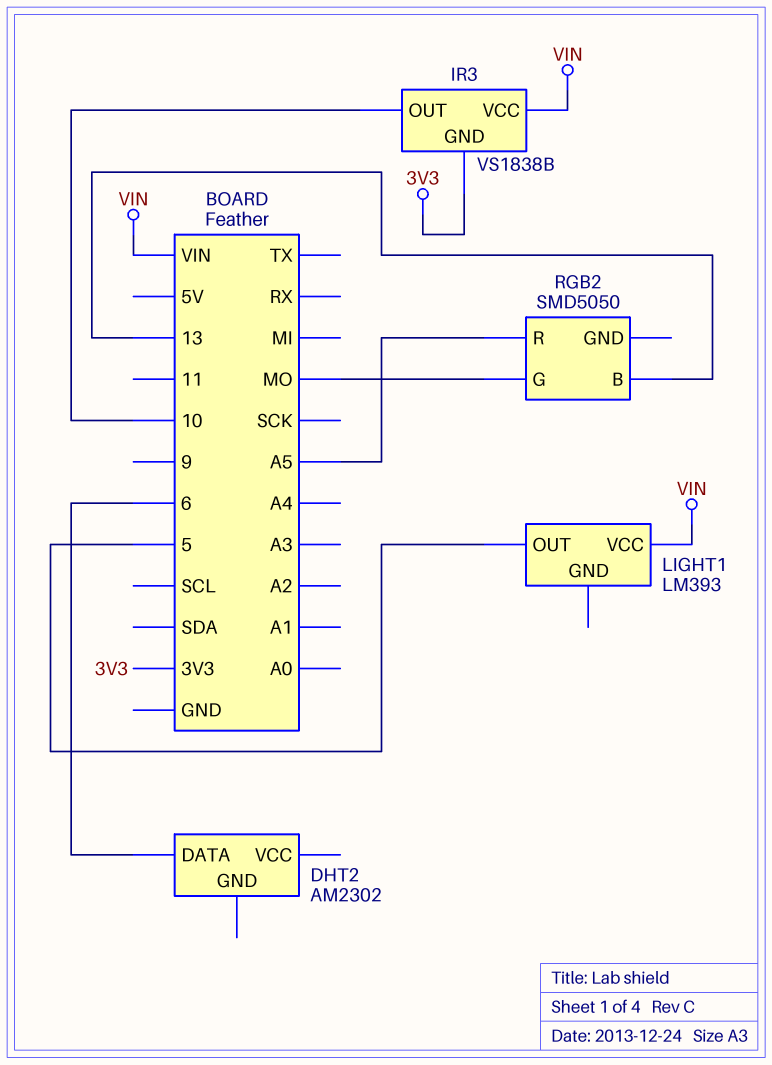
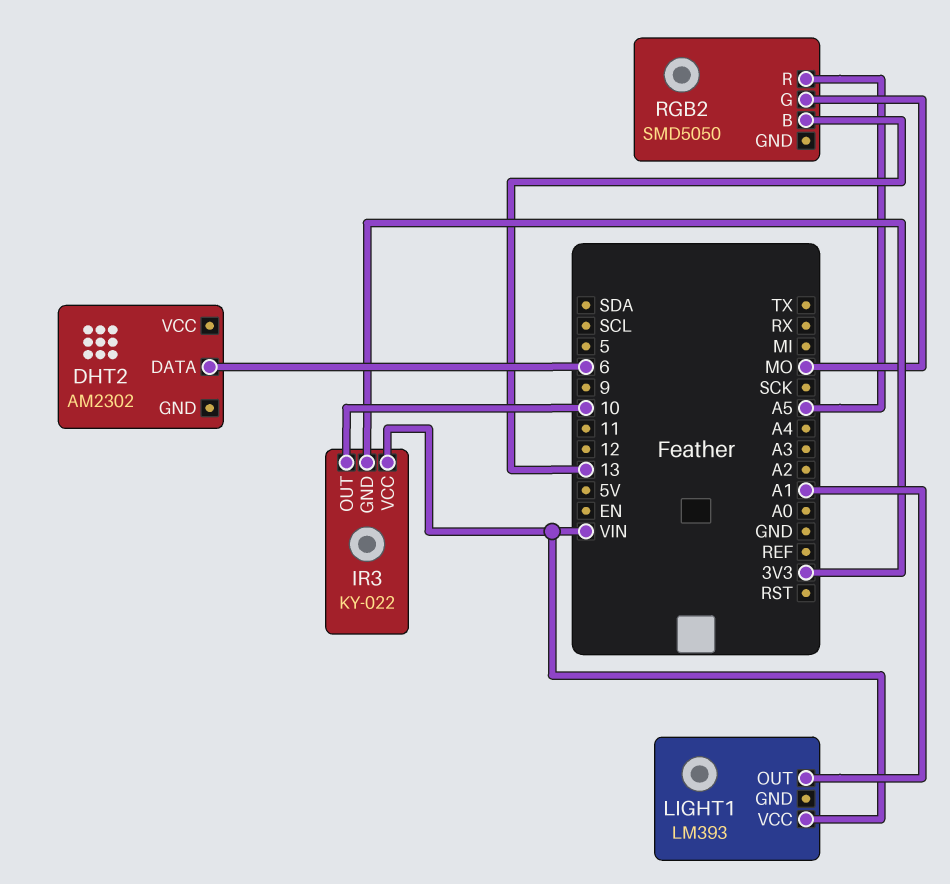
IR3: VS1838B -> KY-022
LIGHT1 pin OUT: 5 -> A1

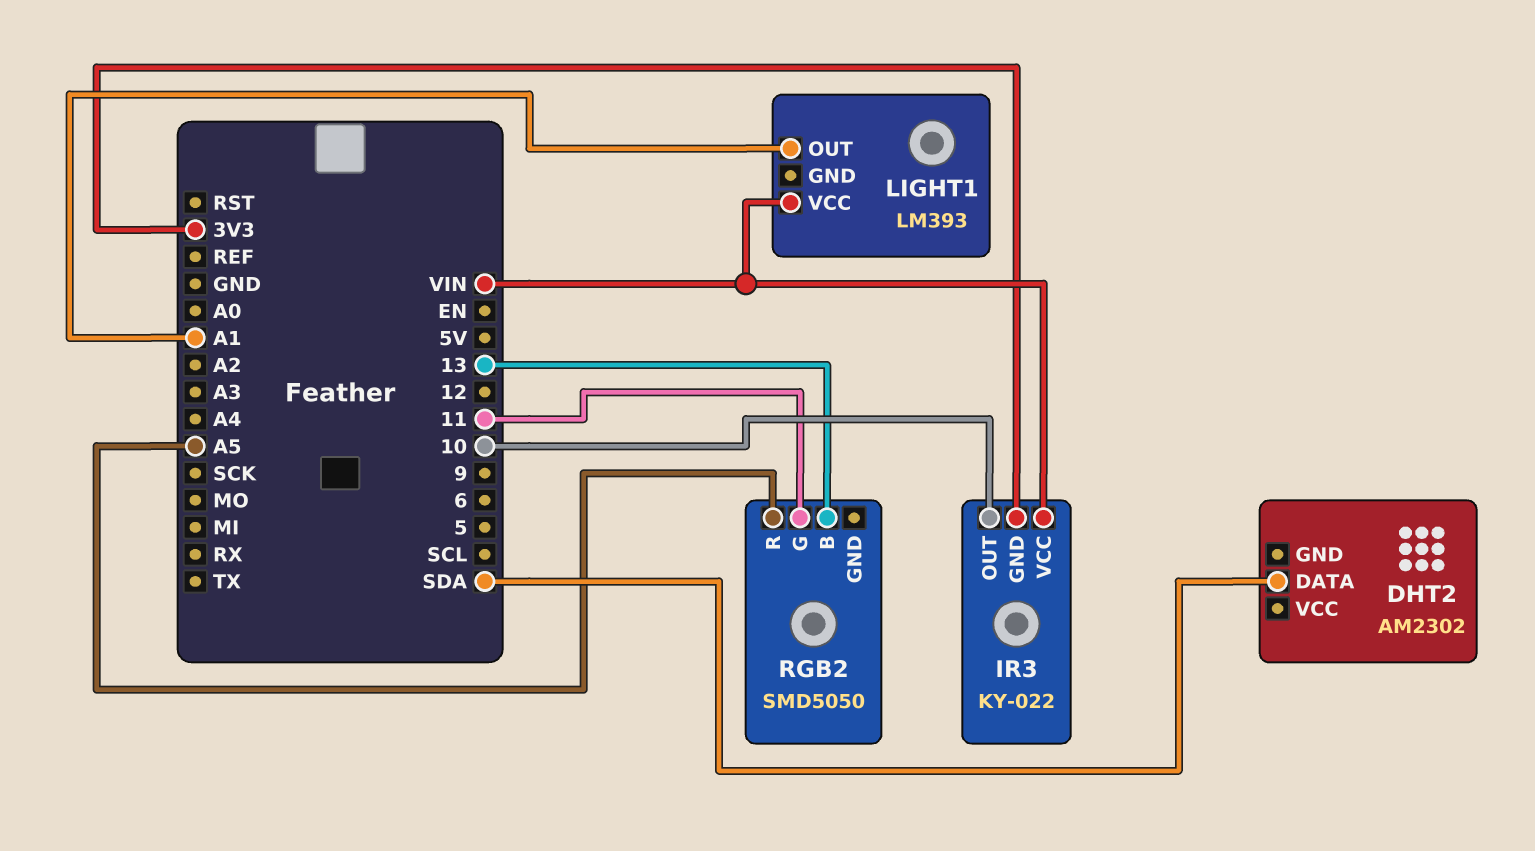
DHT2 pin DATA: 6 -> SDA
RGB2 pin G: MO -> 11

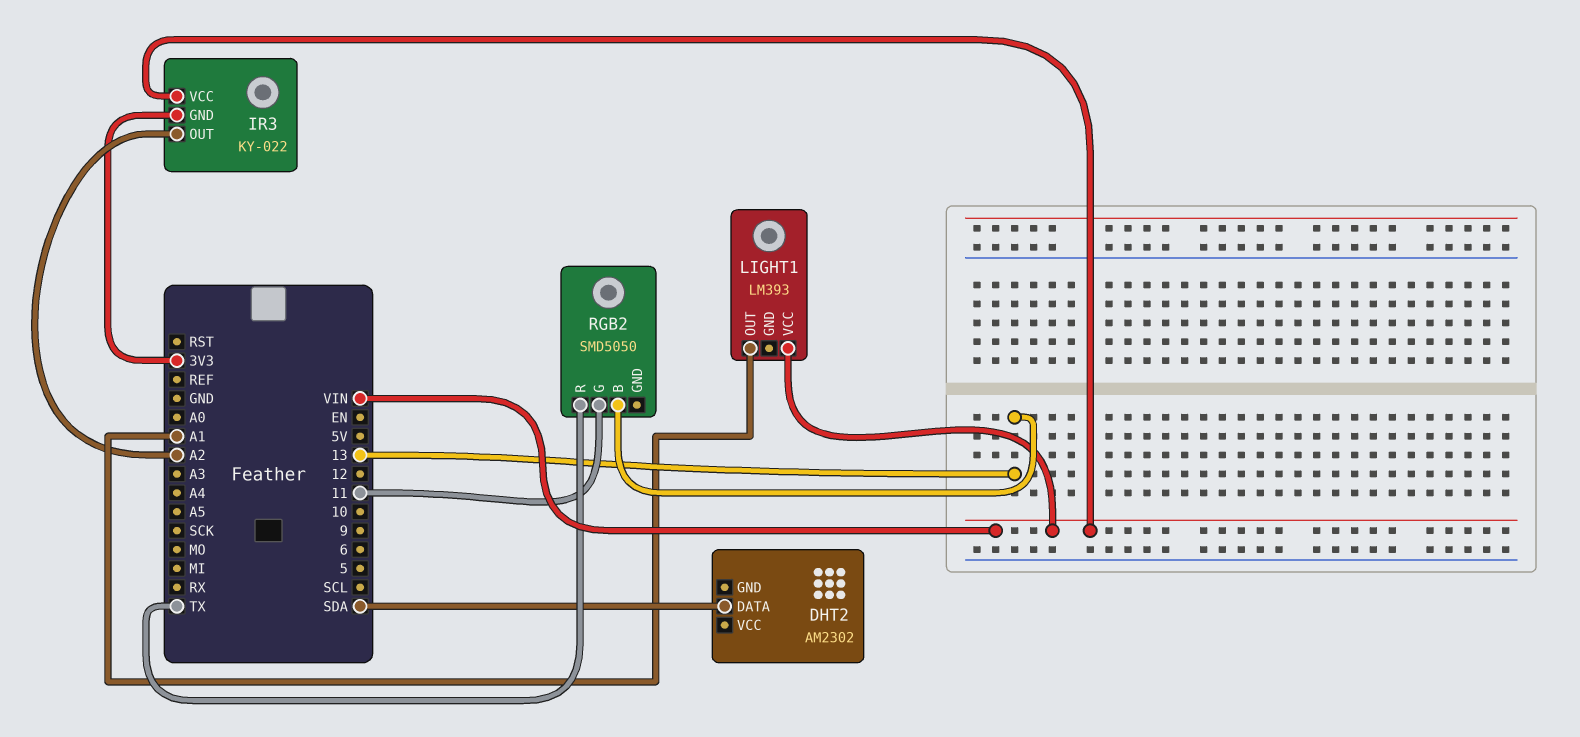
IR3 pin OUT: 10 -> A2
RGB2 pin R: A5 -> TX

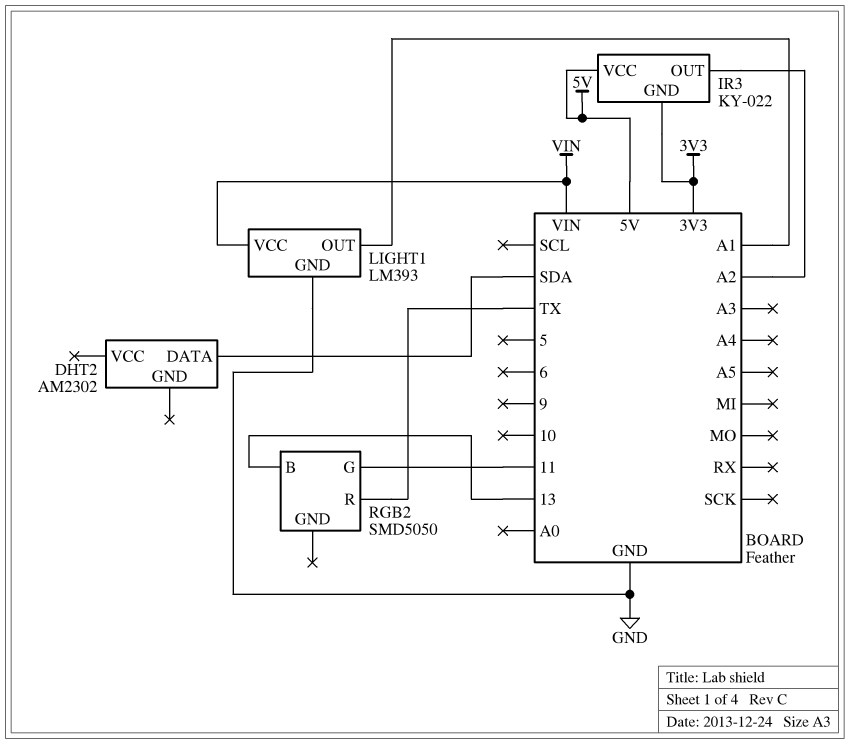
IR3 pin VCC: VIN -> 5V
LIGHT1 pin GND: none -> GND

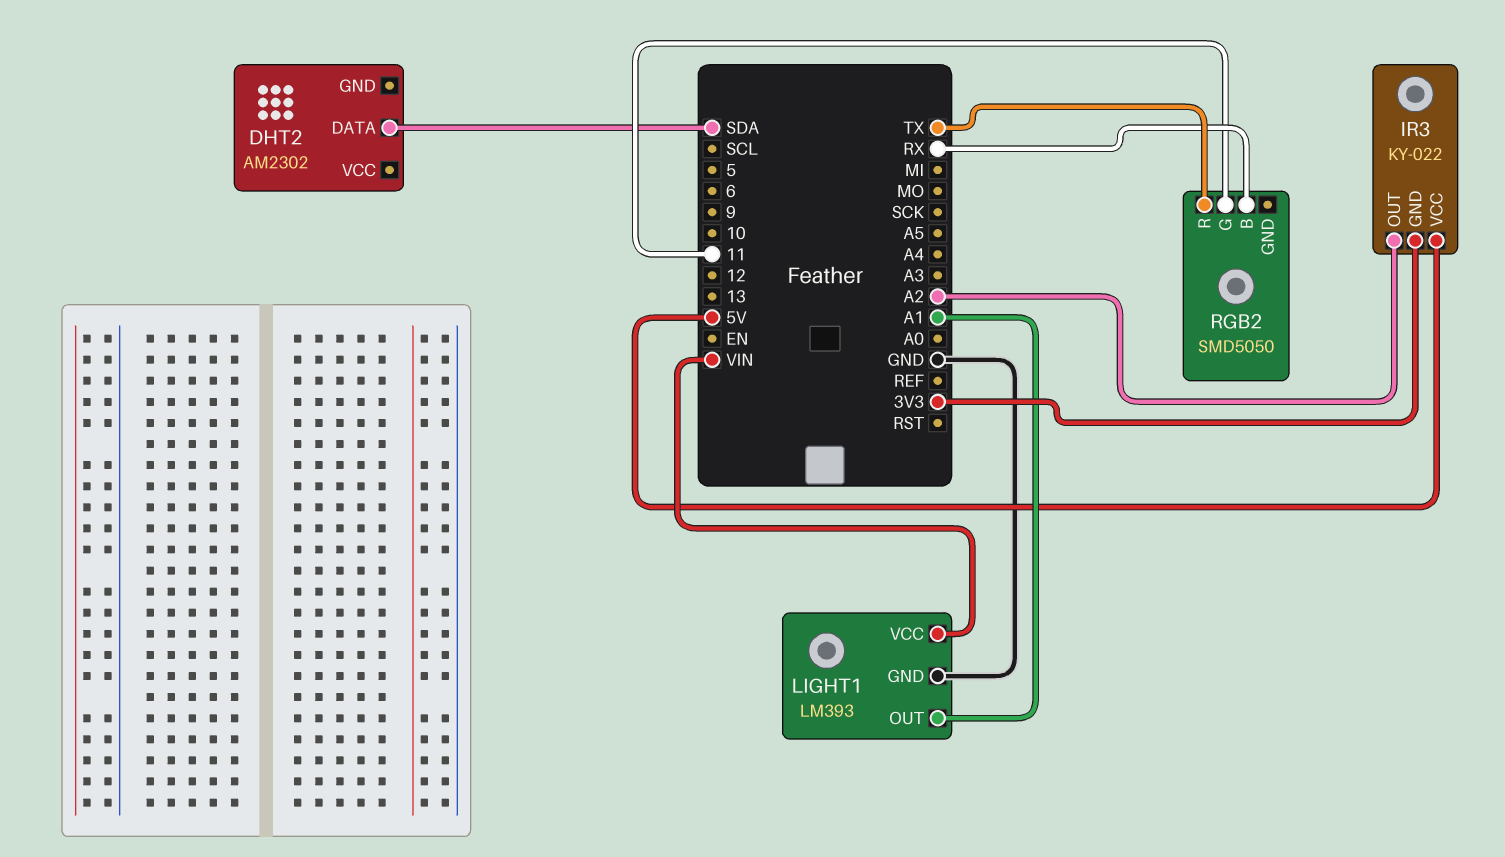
RGB2 pin B: 13 -> RX

